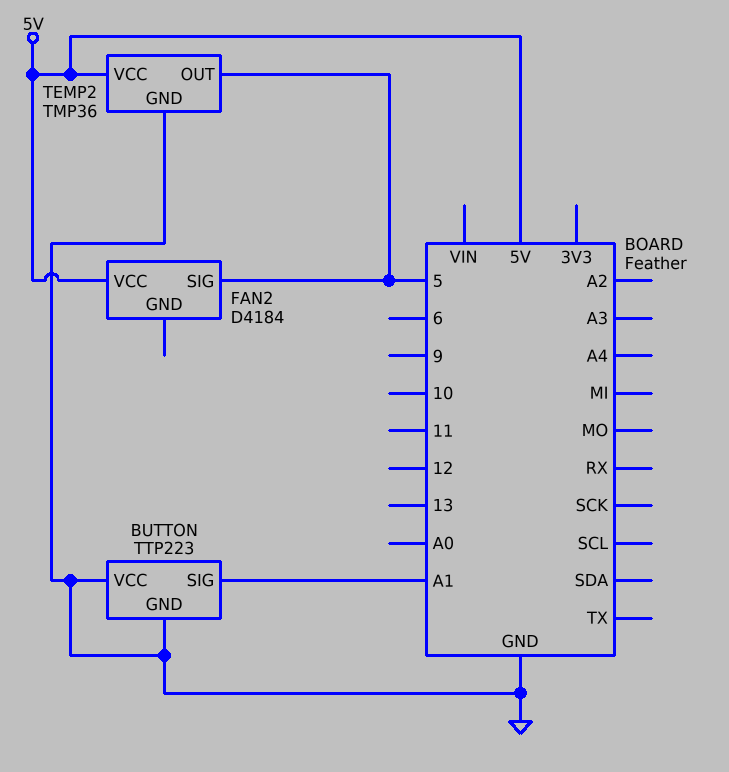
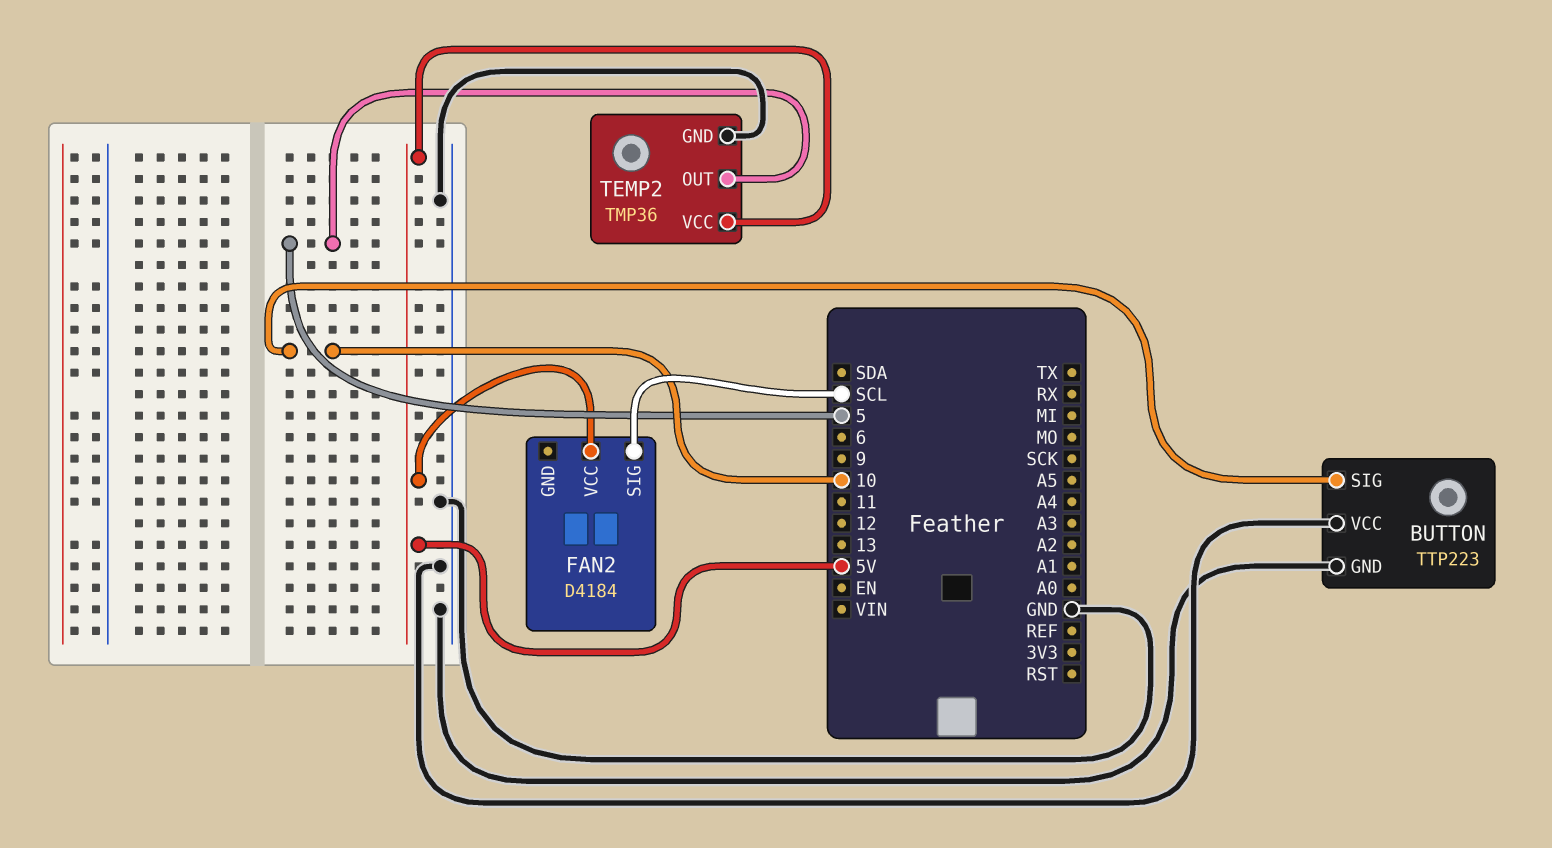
BUTTON pin SIG: A1 -> 10
FAN2 pin SIG: 5 -> SCL

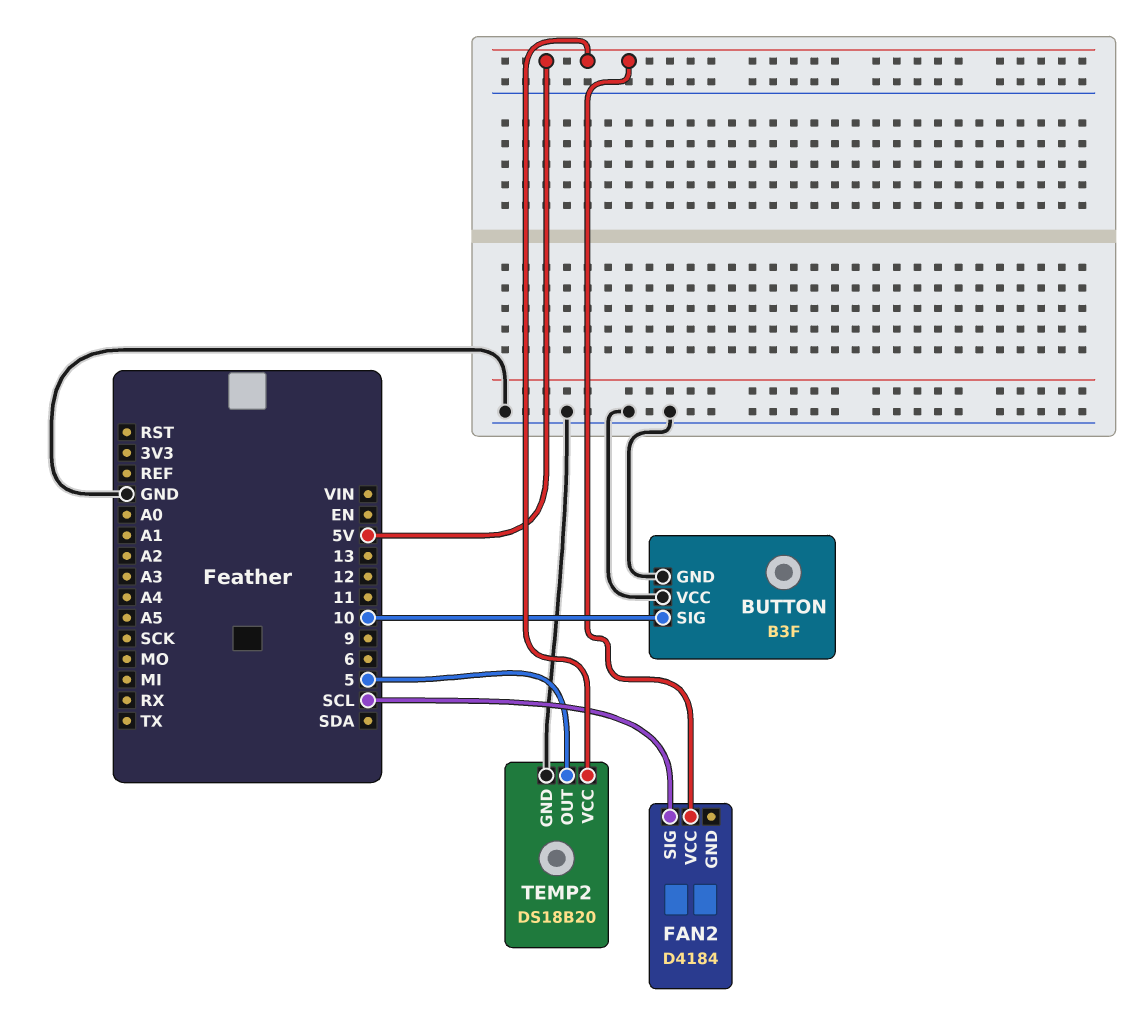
BUTTON: TTP223 -> B3F
TEMP2: TMP36 -> DS18B20

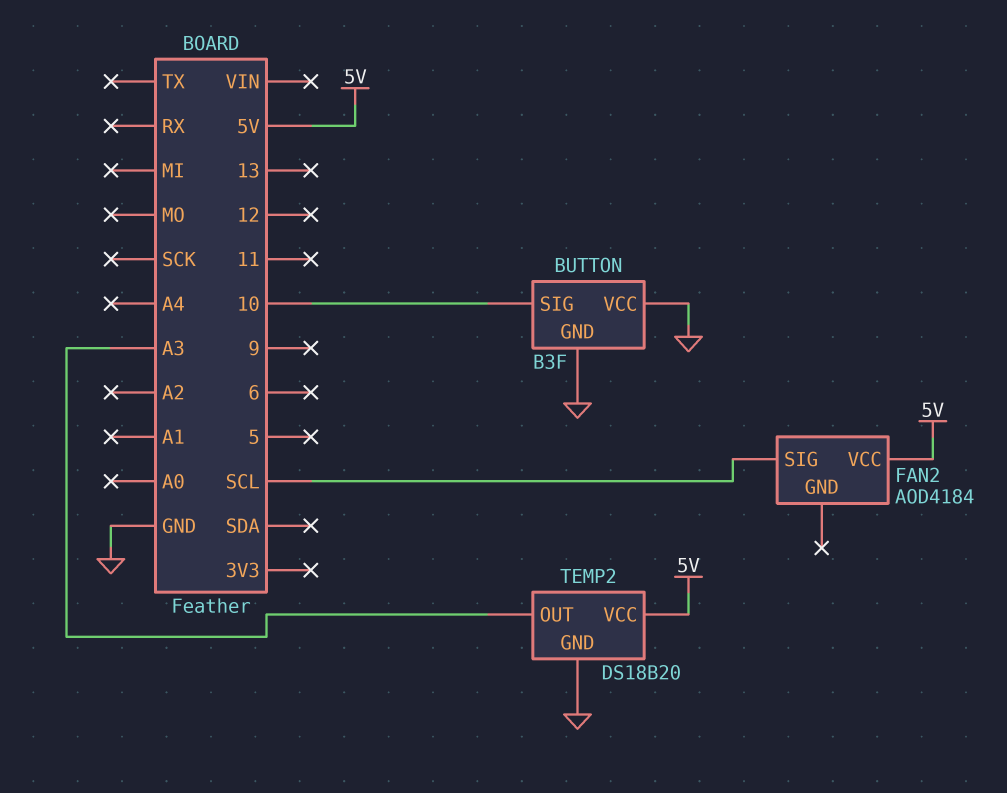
FAN2: D4184 -> AOD4184
TEMP2 pin OUT: 5 -> A3

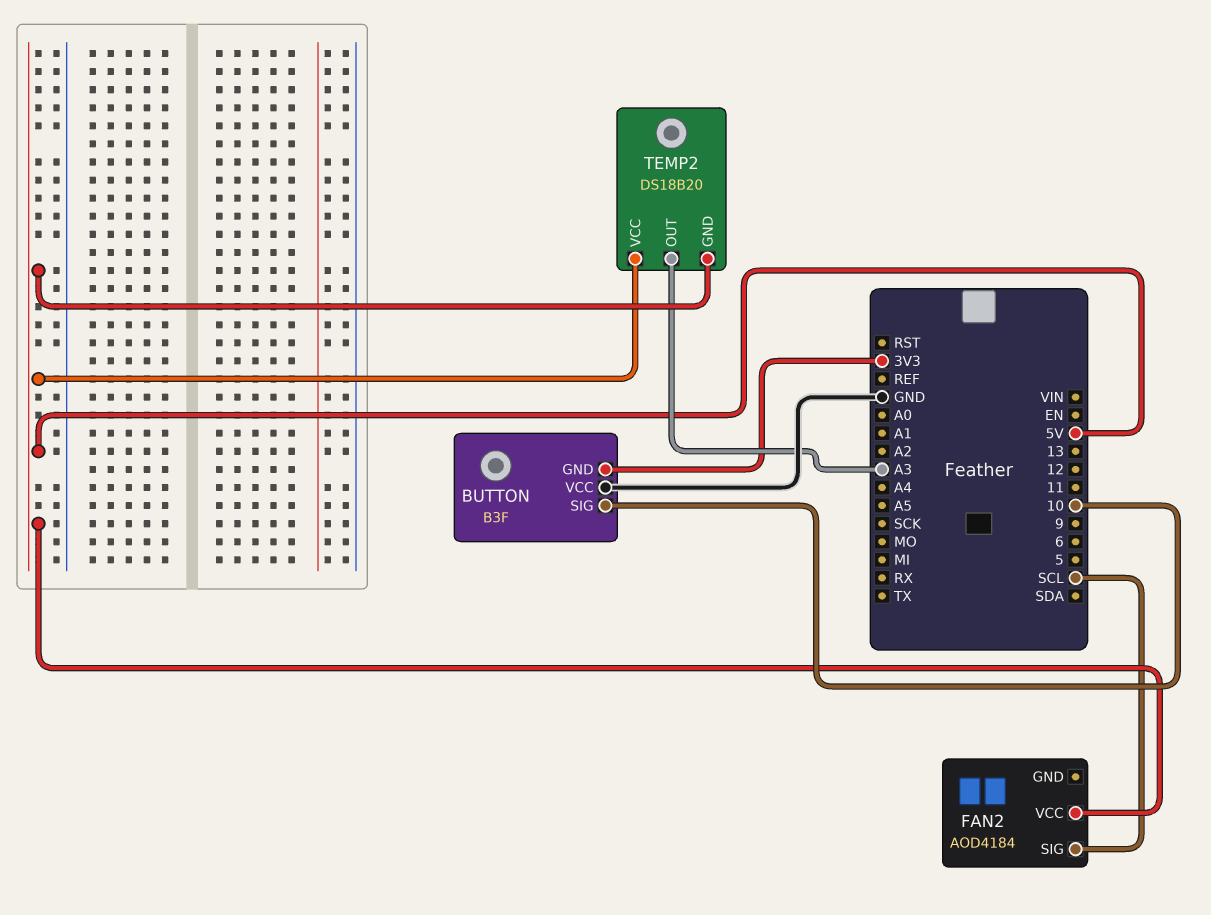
BUTTON pin GND: GND -> 3V3
TEMP2 pin GND: GND -> 5V

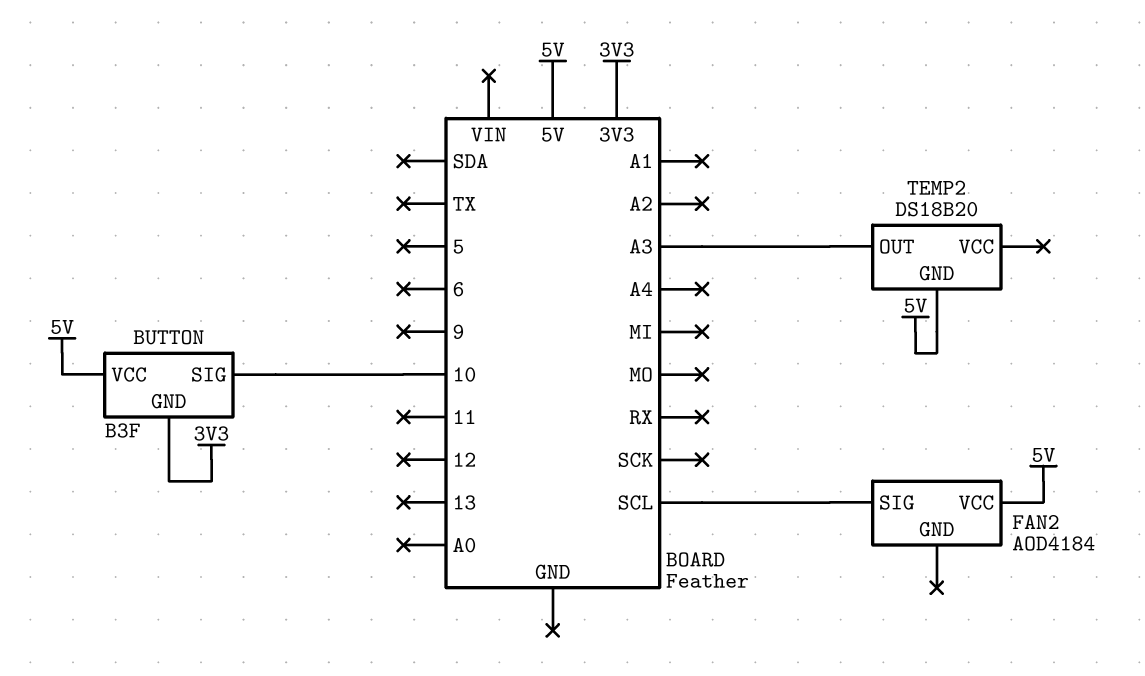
BUTTON pin VCC: GND -> 5V
TEMP2 pin VCC: 5V -> none

